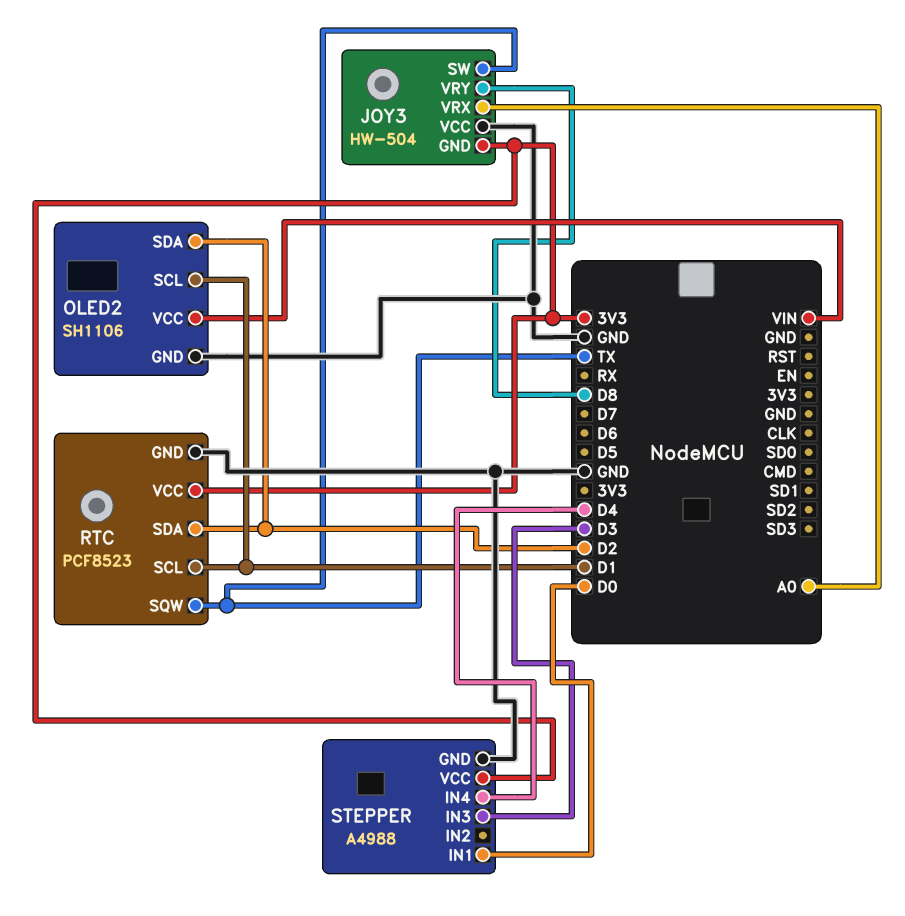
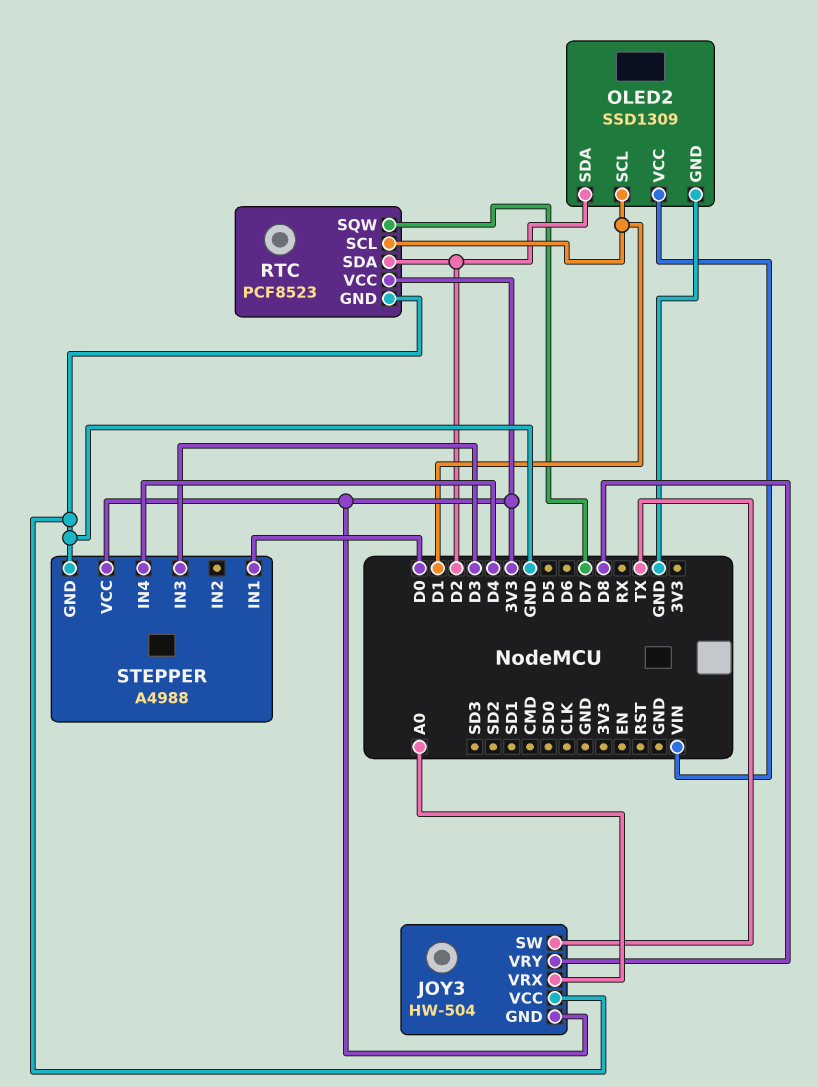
OLED2: SH1106 -> SSD1309
RTC pin SQW: TX -> D7

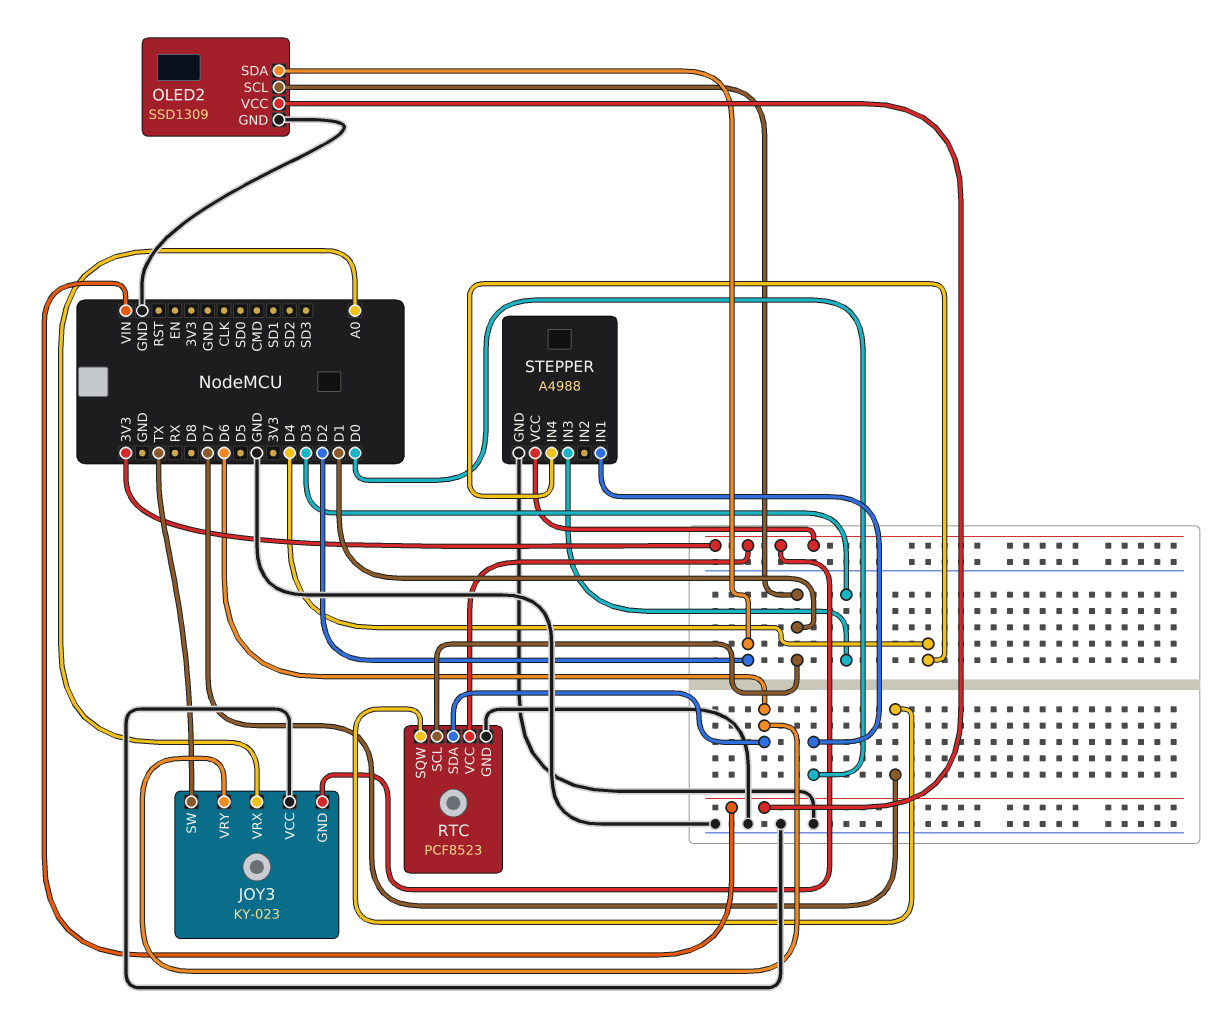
JOY3: HW-504 -> KY-023
JOY3 pin VRY: D8 -> D6
RTC pin SDA: D2 -> D6

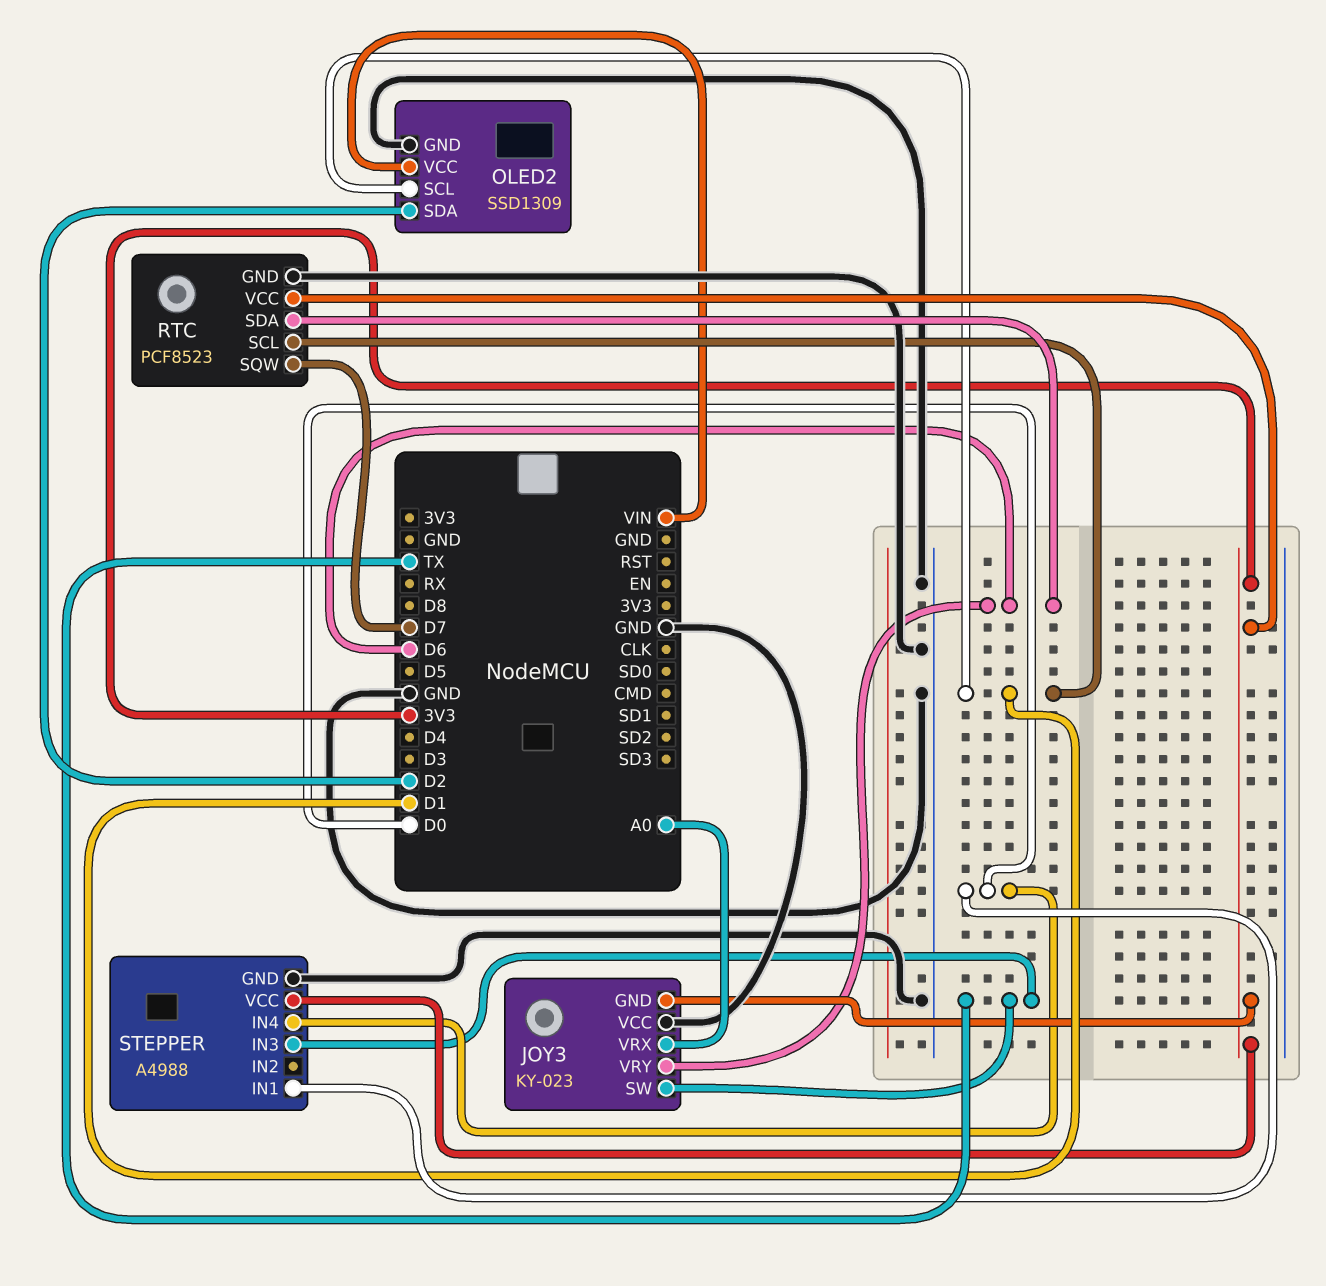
STEPPER pin IN3: D3 -> TX
STEPPER pin IN4: D4 -> D0

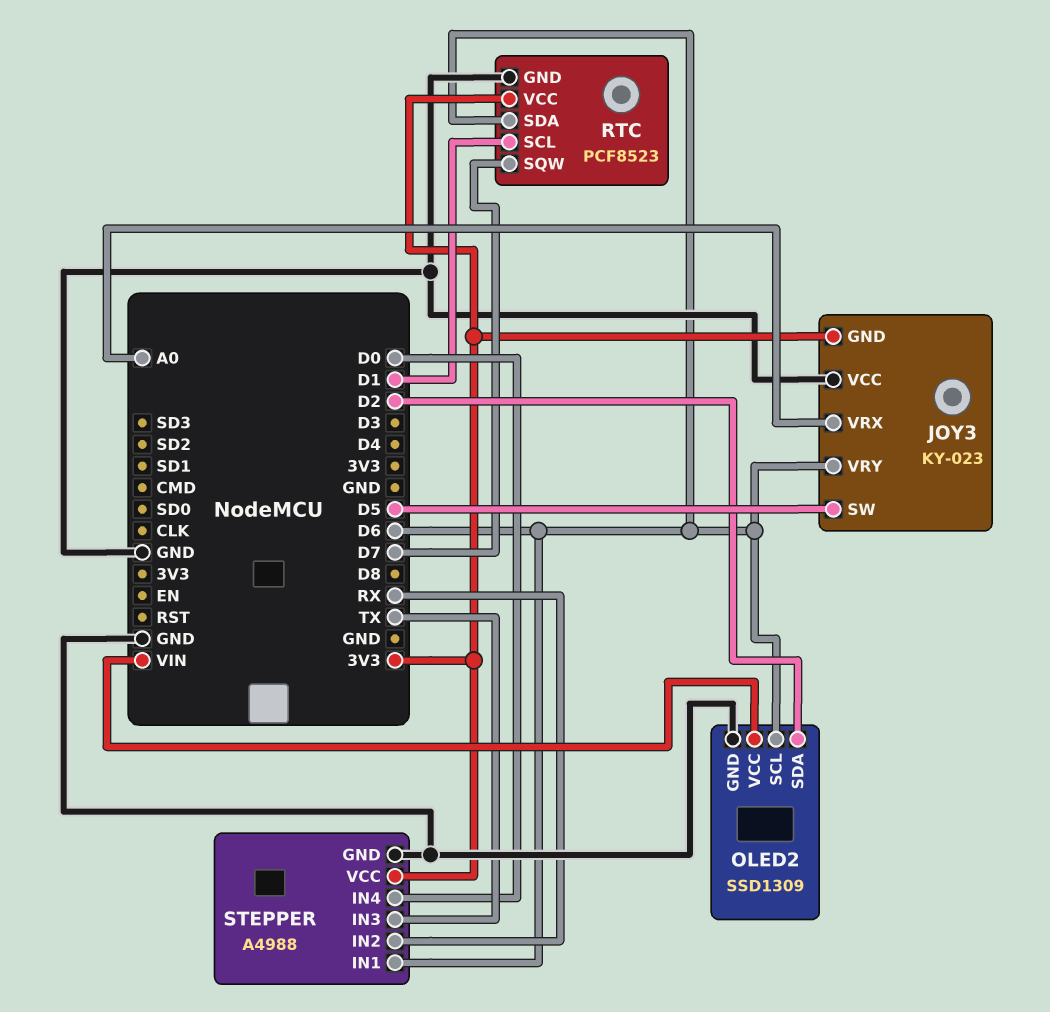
JOY3 pin SW: TX -> D5
OLED2 pin SCL: D1 -> D6
STEPPER pin IN1: D0 -> D6
STEPPER pin IN2: none -> RX

